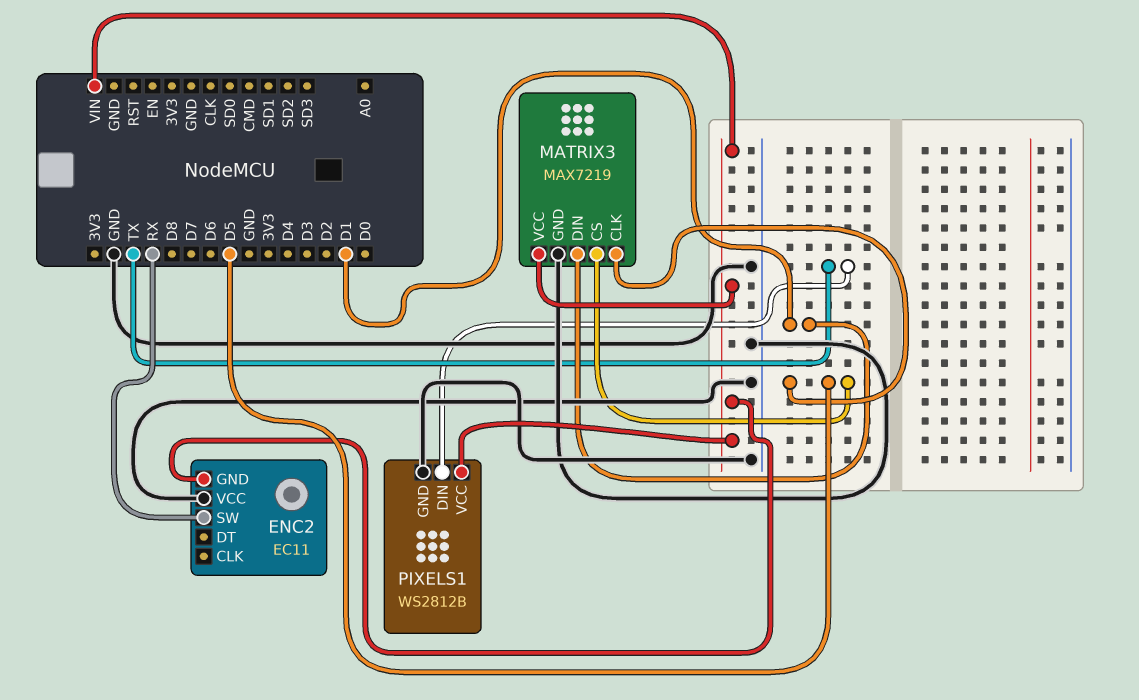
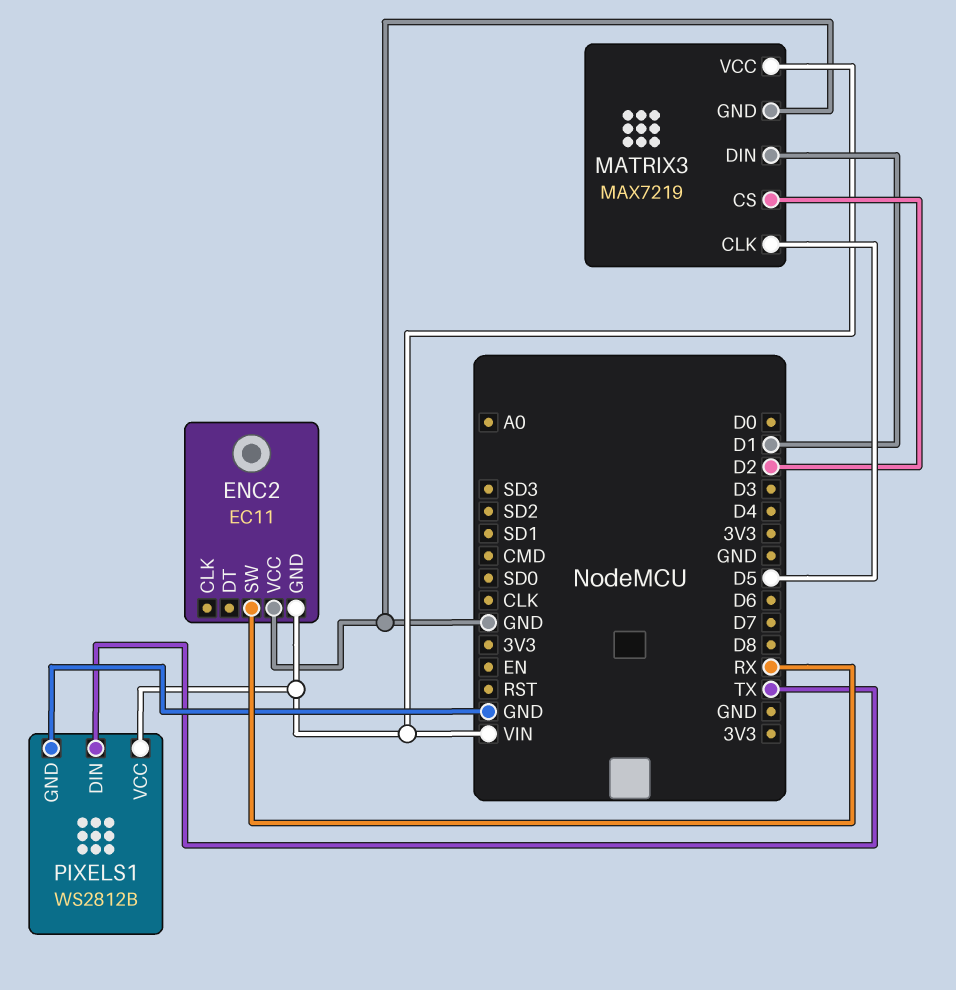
MATRIX3 pin CS: D5 -> D2

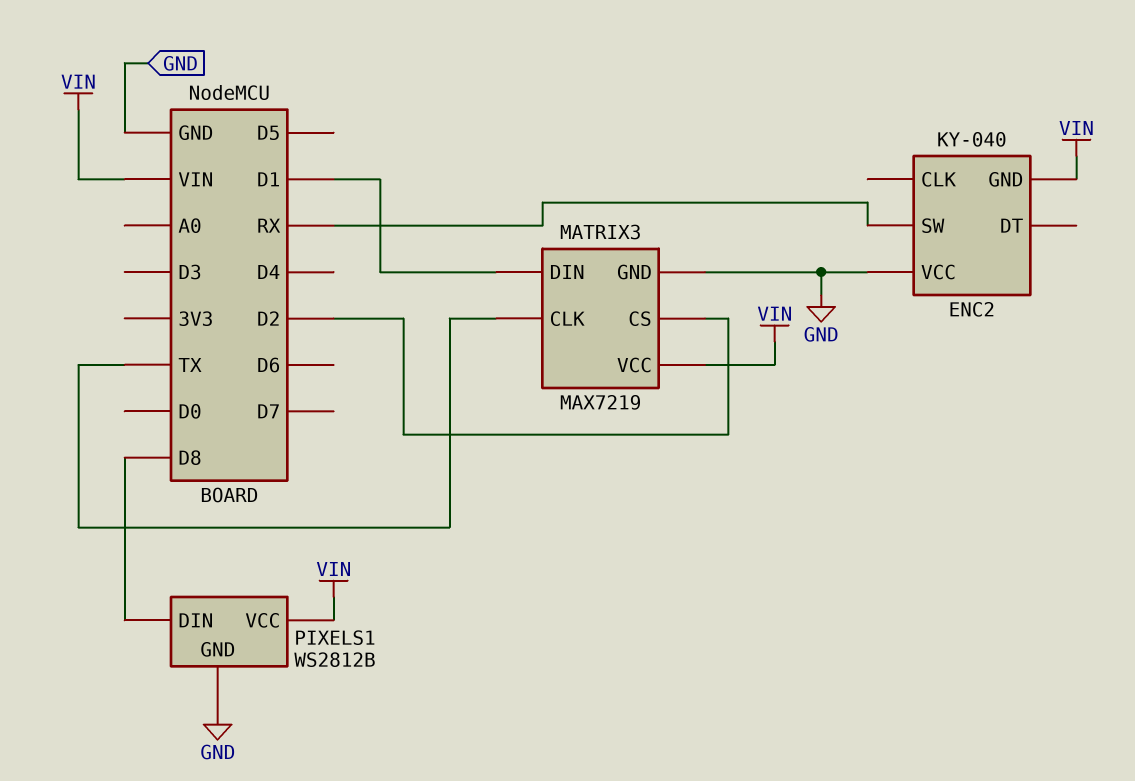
ENC2: EC11 -> KY-040
MATRIX3 pin CLK: D5 -> TX
PIXELS1 pin DIN: TX -> D8

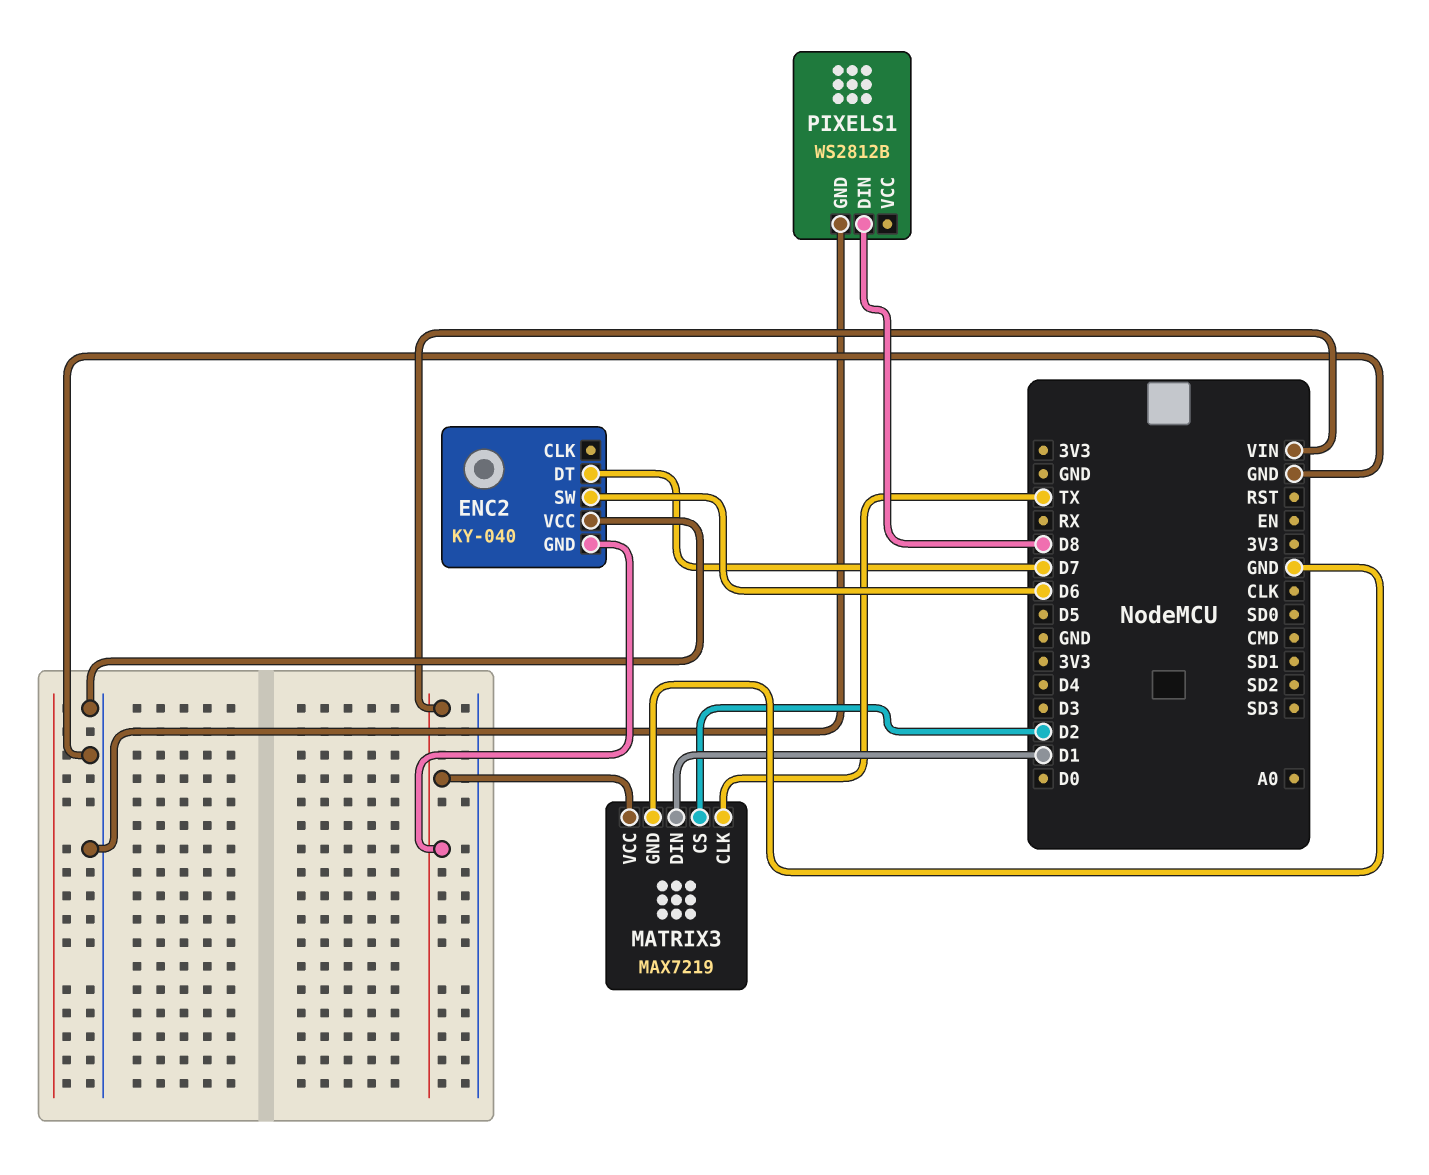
ENC2 pin DT: none -> D7
ENC2 pin SW: RX -> D6
PIXELS1 pin VCC: VIN -> none

